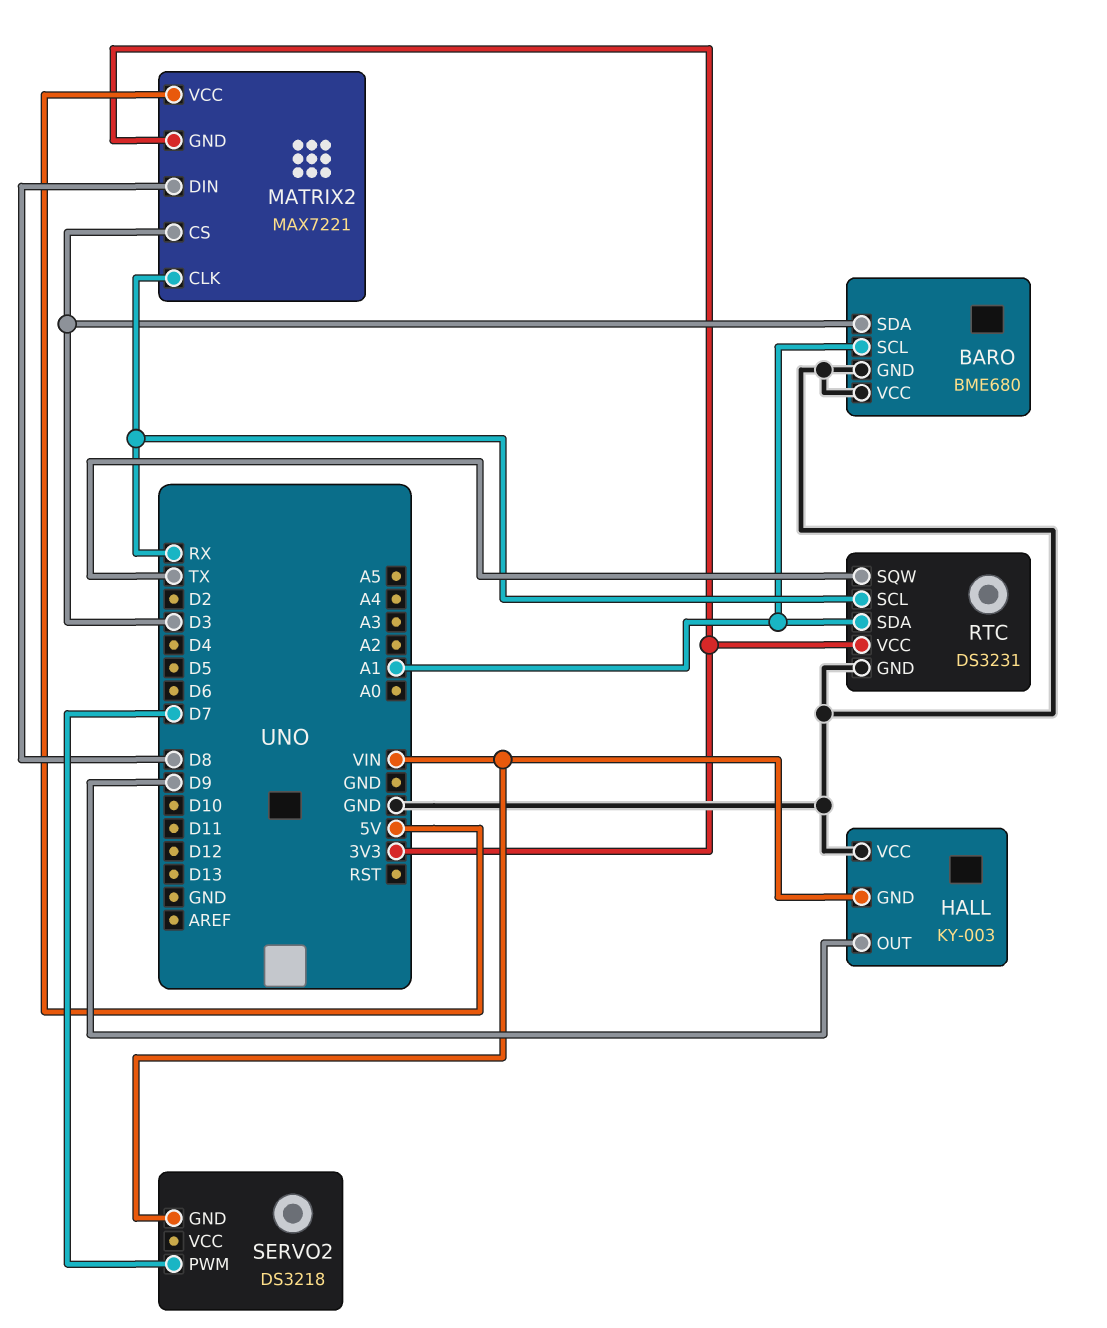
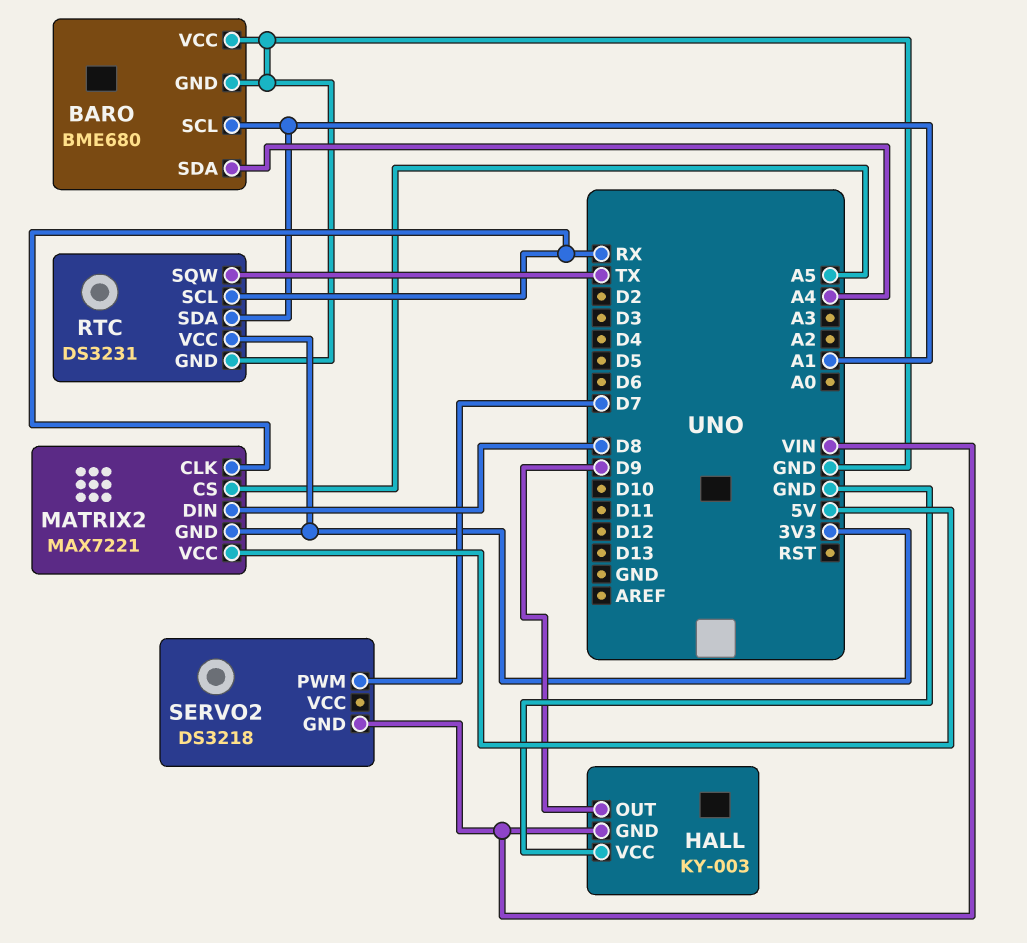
BARO pin SDA: D3 -> A4
MATRIX2 pin CS: D3 -> A5

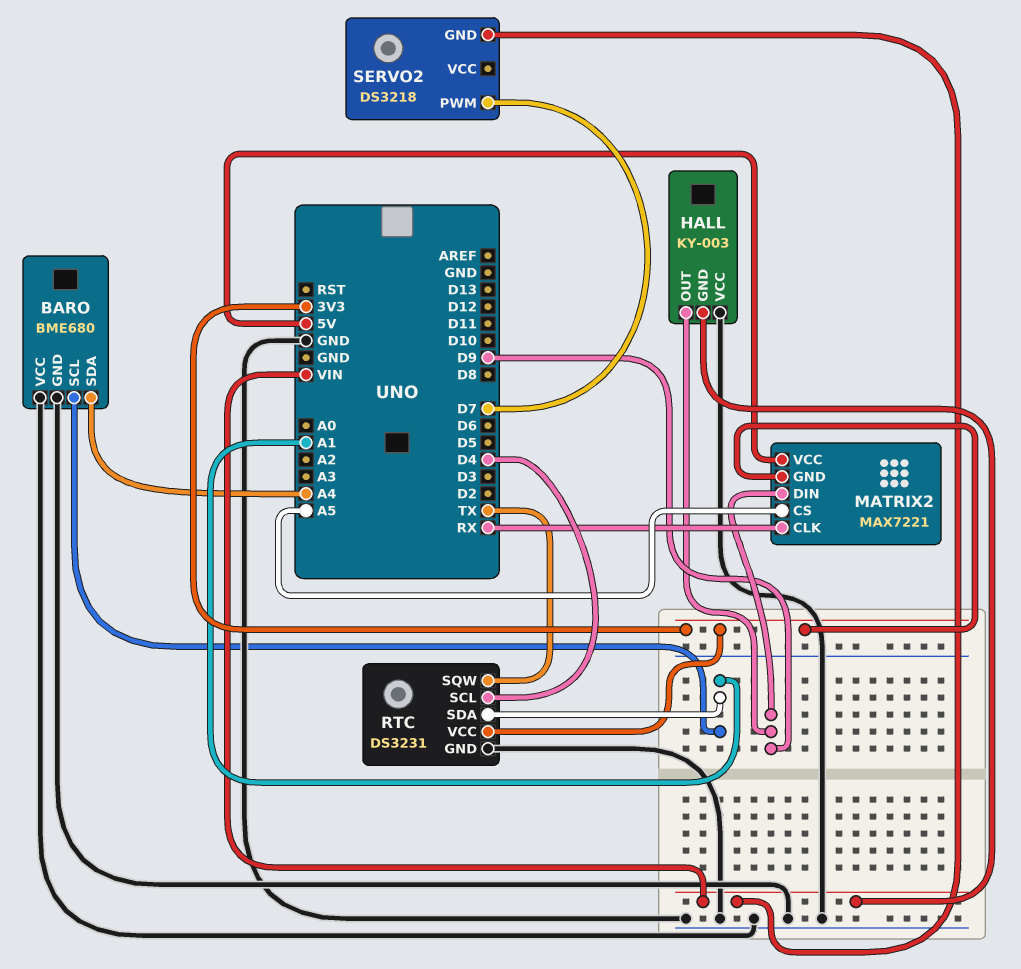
MATRIX2 pin DIN: D8 -> D9
RTC pin SCL: RX -> D4

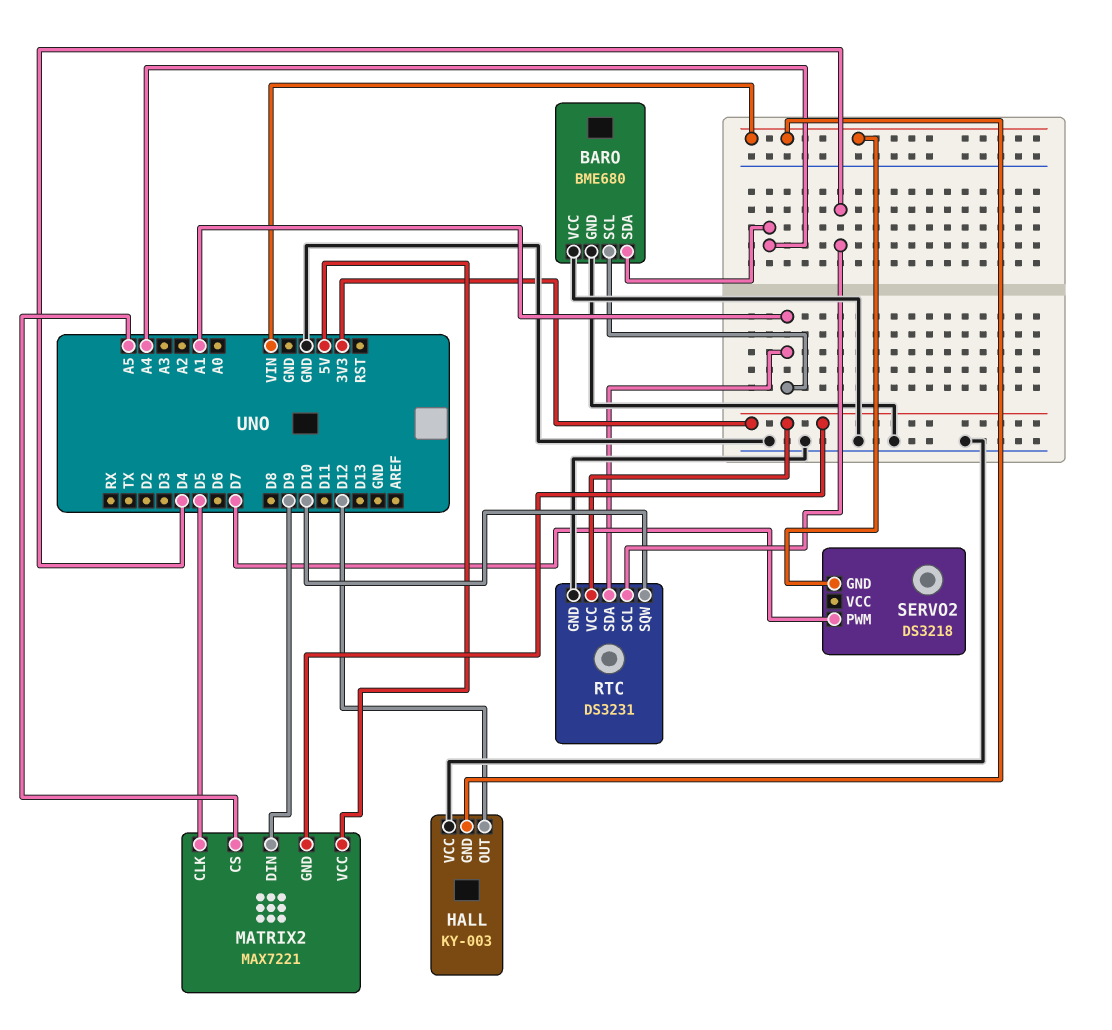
HALL pin OUT: D9 -> D12
MATRIX2 pin CLK: RX -> D5
RTC pin SQW: TX -> D10

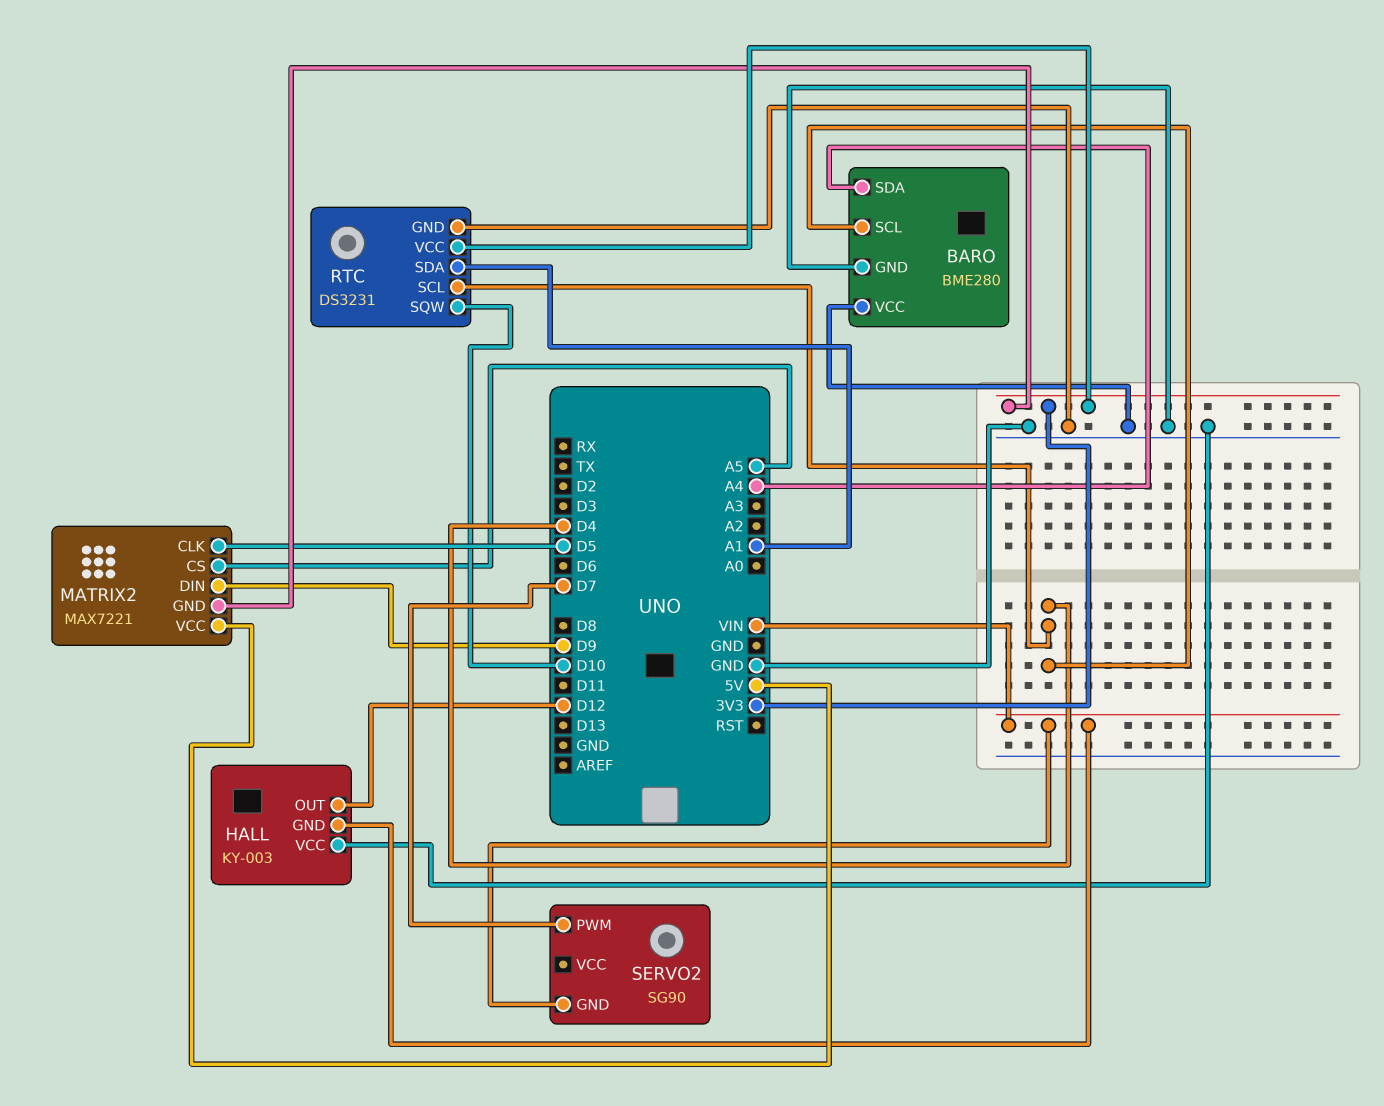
BARO: BME680 -> BME280
BARO pin SCL: A1 -> D4
SERVO2: DS3218 -> SG90

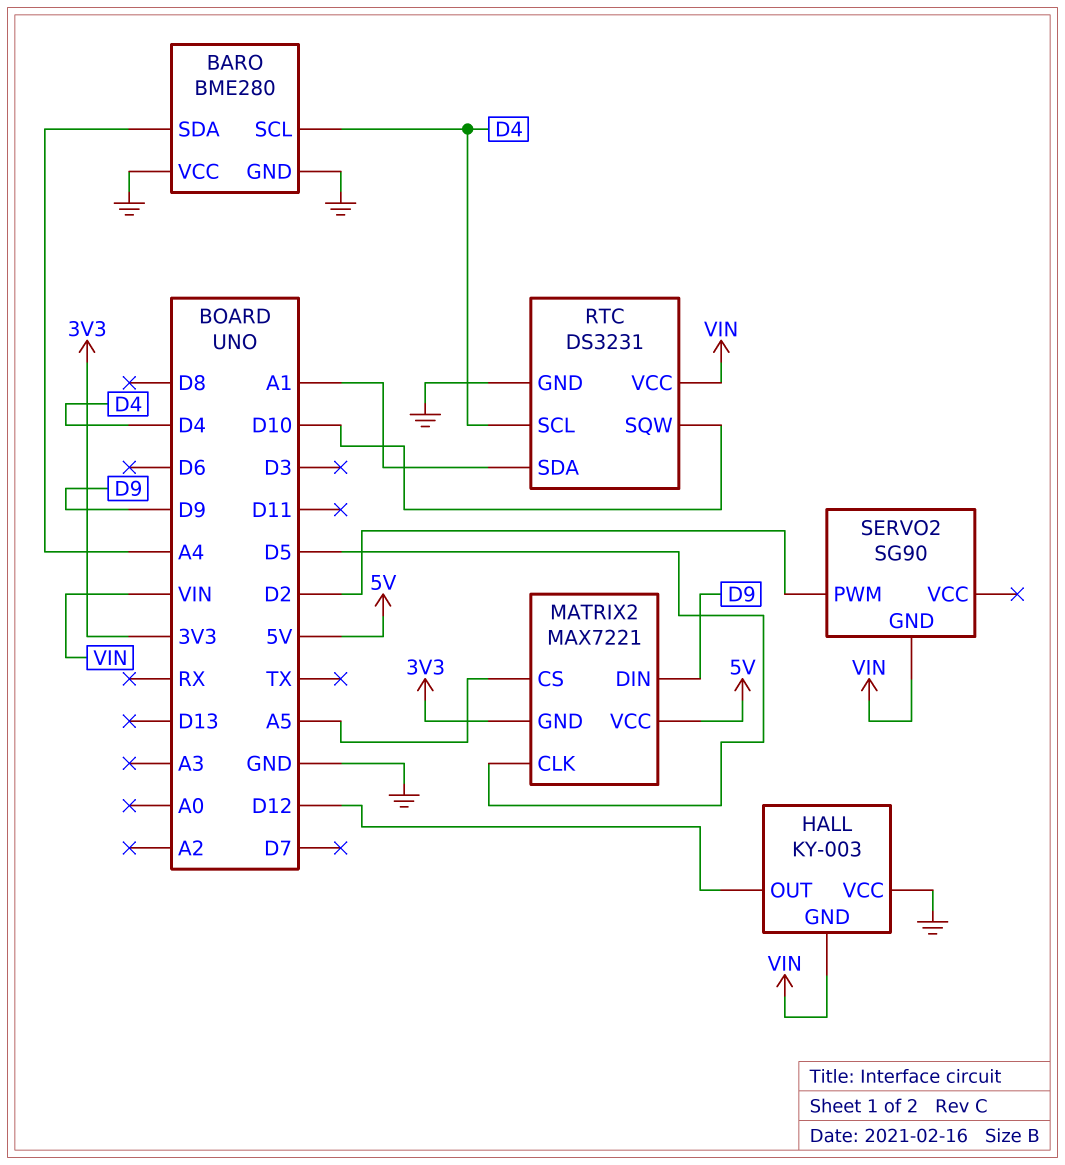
RTC pin VCC: 3V3 -> VIN
SERVO2 pin PWM: D7 -> D2

